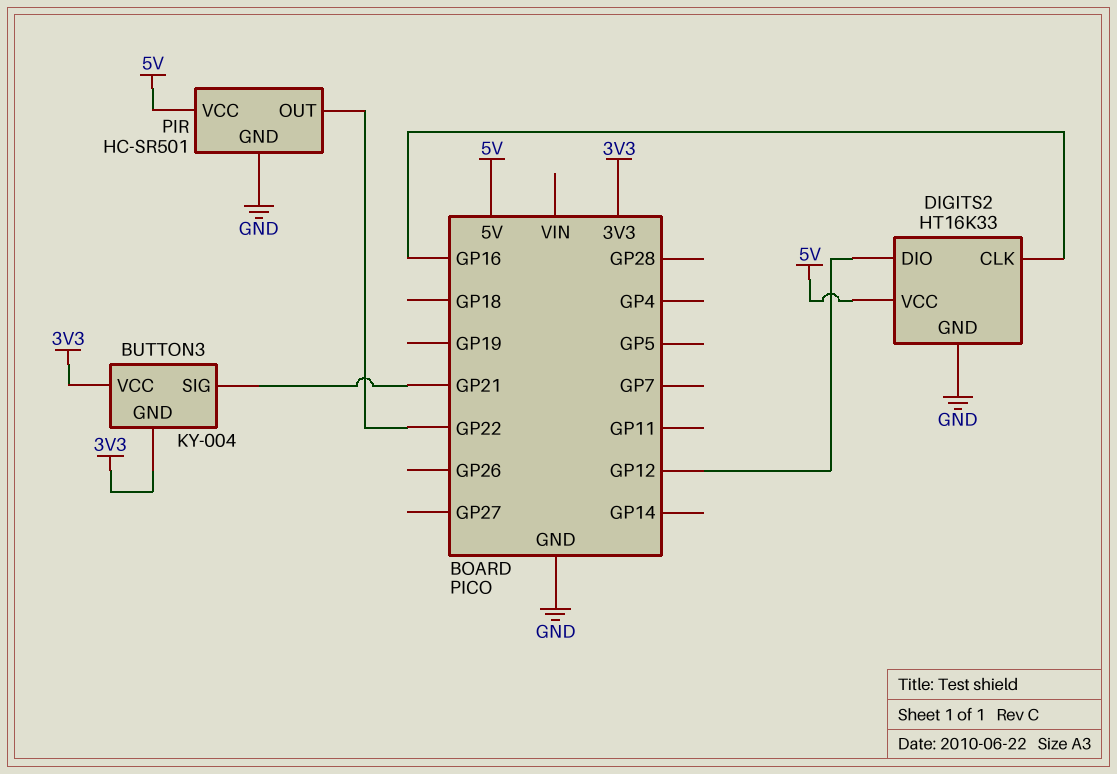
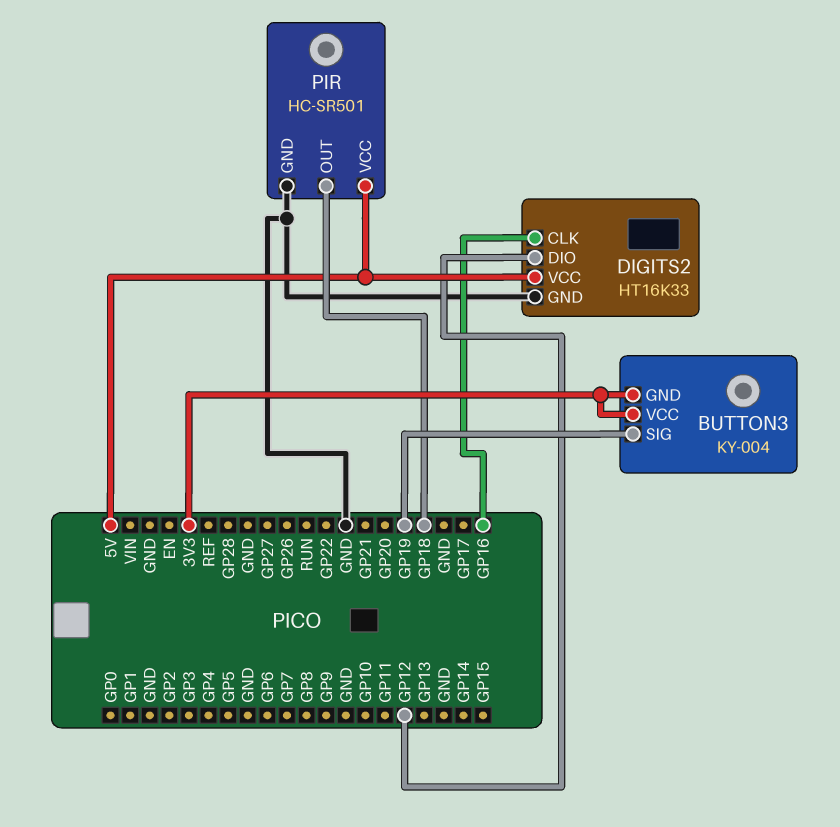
BUTTON3 pin SIG: GP21 -> GP19
PIR pin OUT: GP22 -> GP18

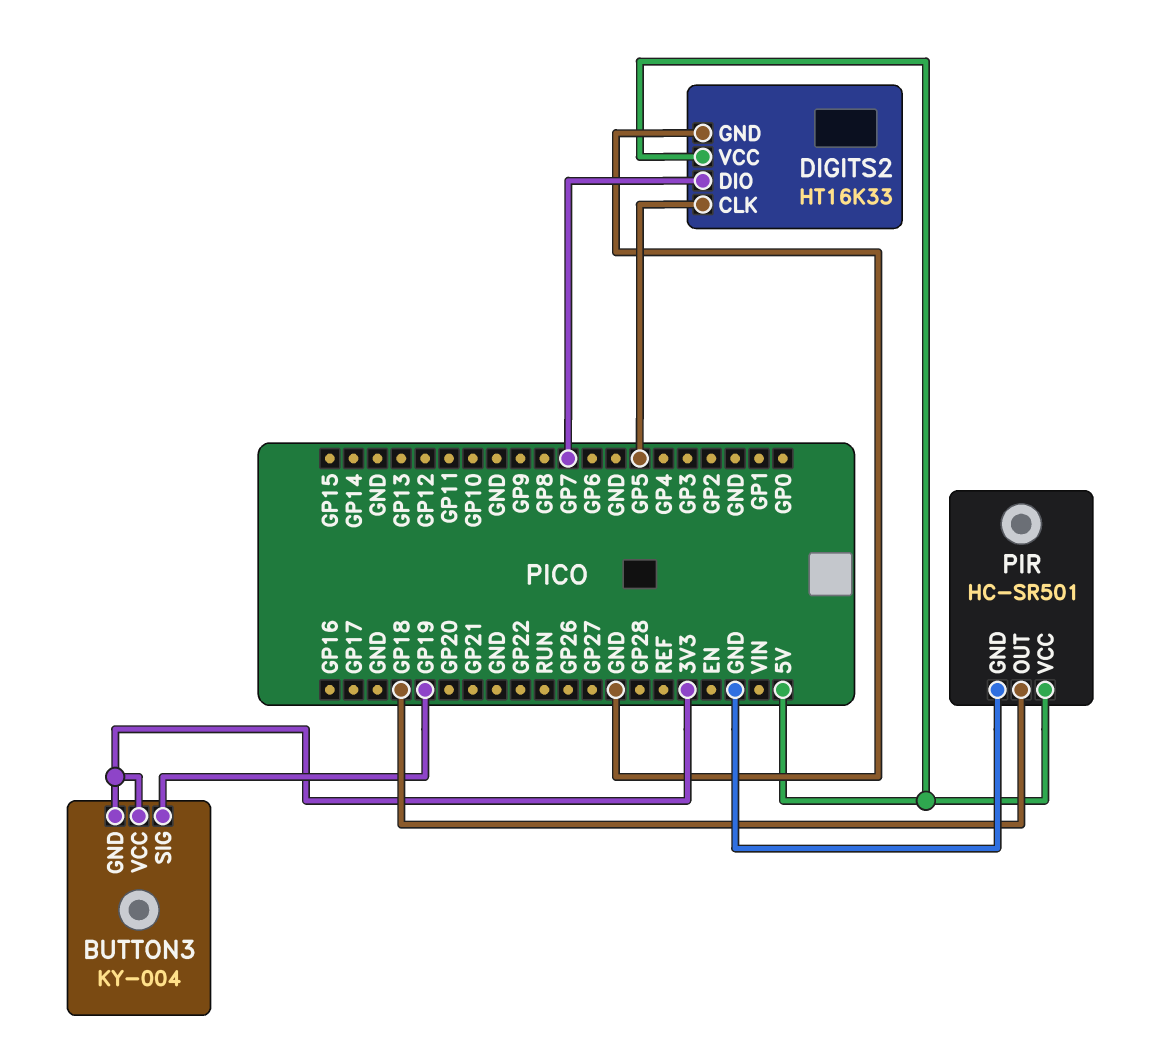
DIGITS2 pin CLK: GP16 -> GP5
DIGITS2 pin DIO: GP12 -> GP7

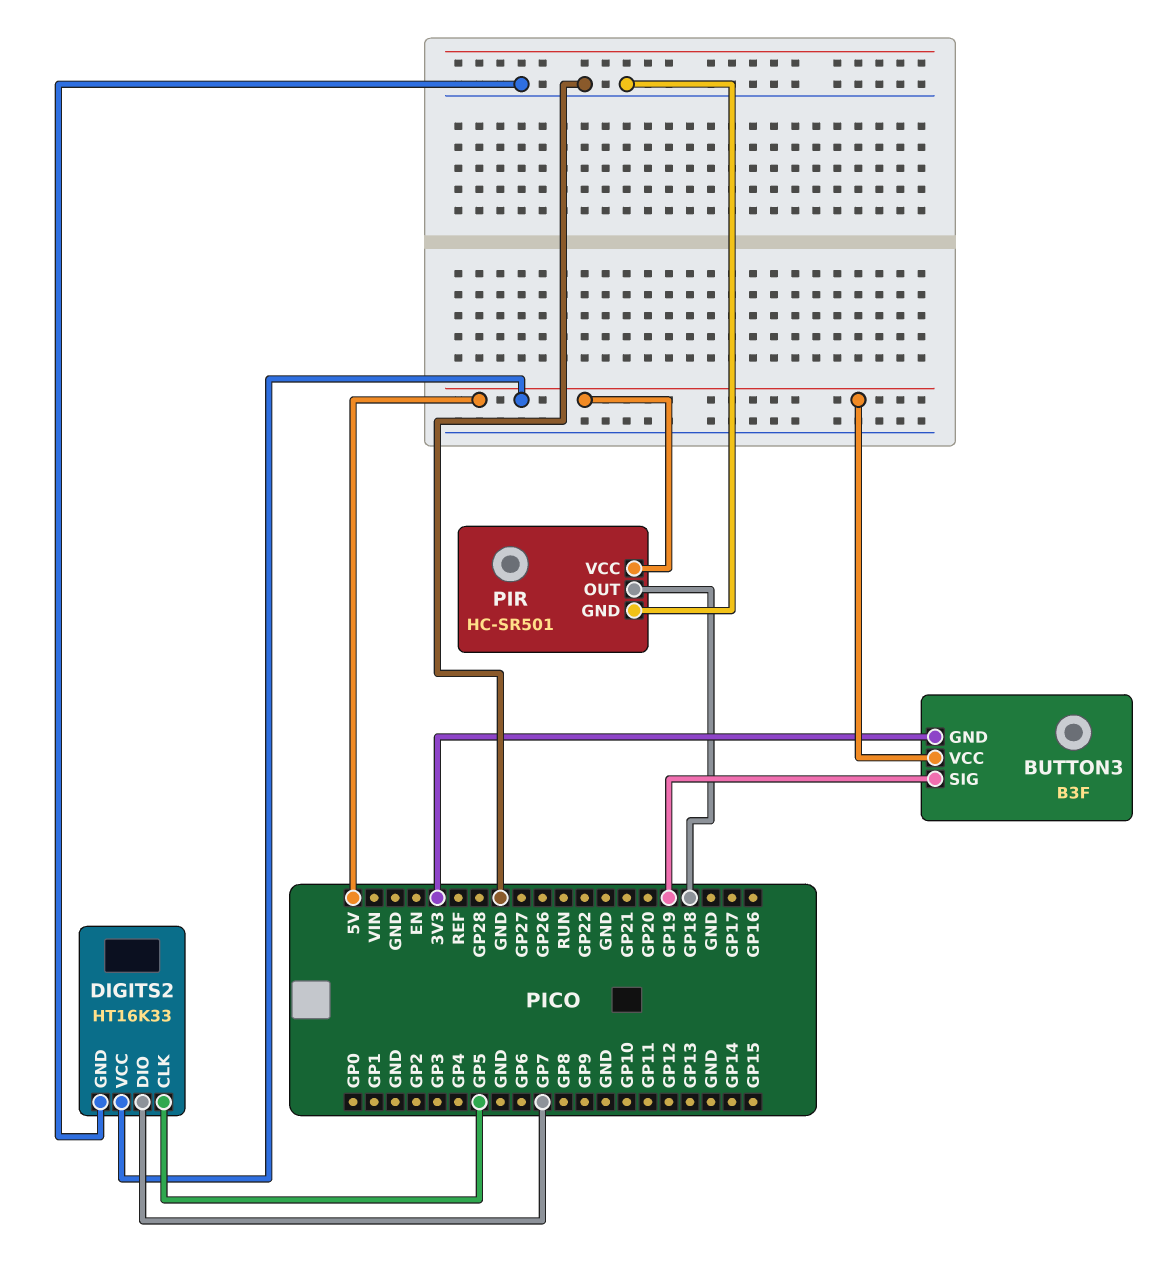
BUTTON3: KY-004 -> B3F
BUTTON3 pin VCC: 3V3 -> 5V

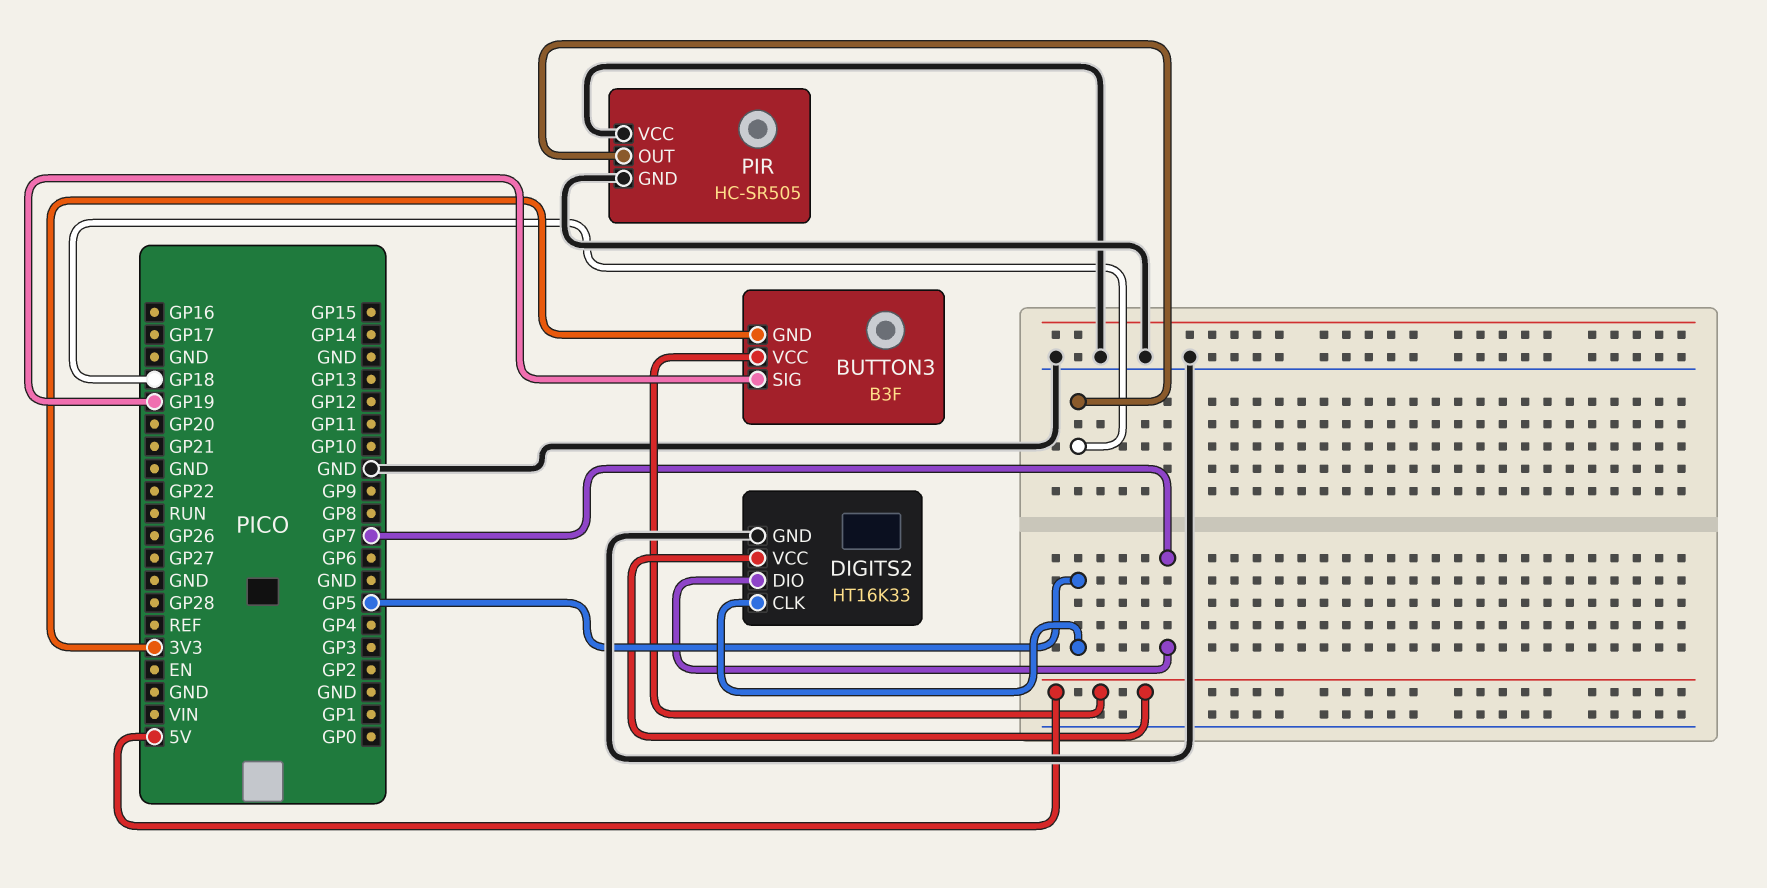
PIR: HC-SR501 -> HC-SR505
PIR pin VCC: 5V -> GND

